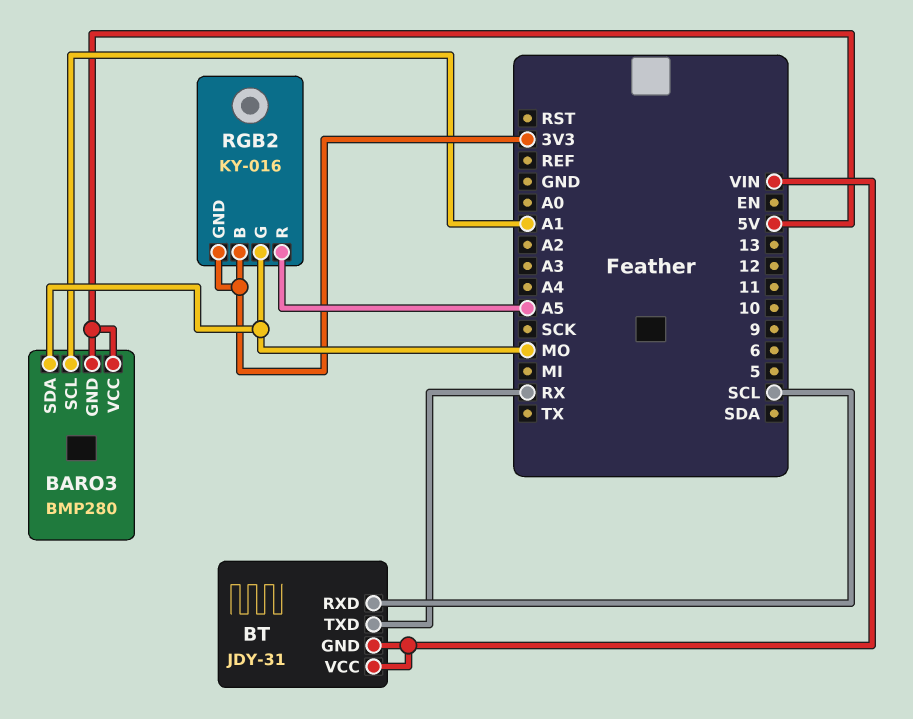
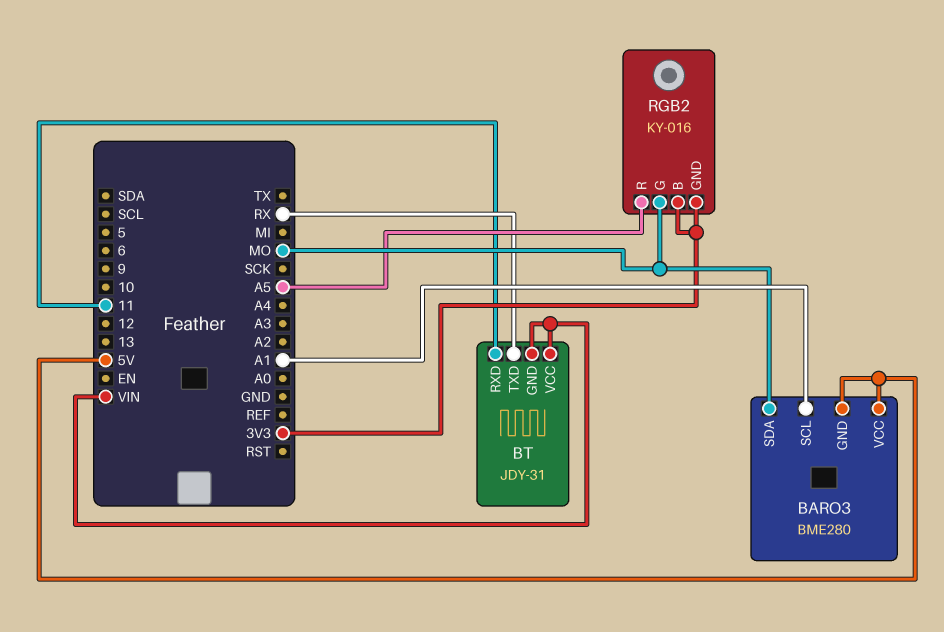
BARO3: BMP280 -> BME280
BT pin RXD: SCL -> 11

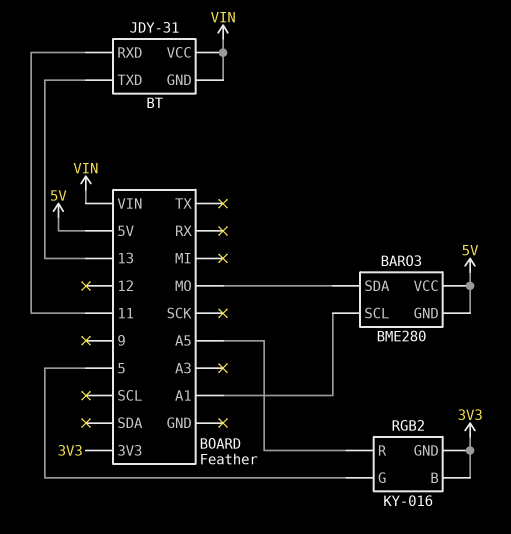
BT pin TXD: RX -> 13
RGB2 pin G: MO -> 5

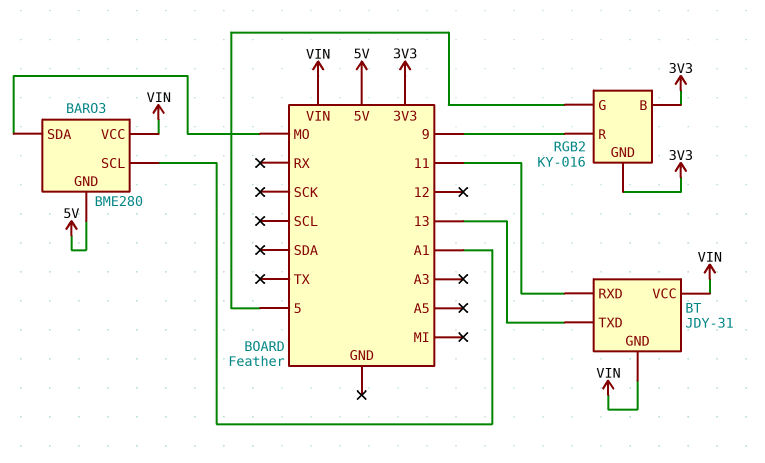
BARO3 pin VCC: 5V -> VIN
RGB2 pin R: A5 -> 9

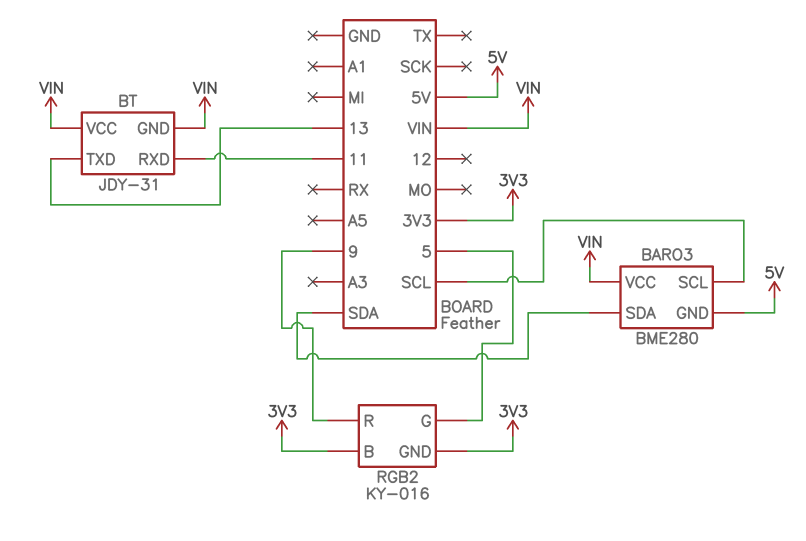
BARO3 pin SCL: A1 -> SCL
BARO3 pin SDA: MO -> SDA

